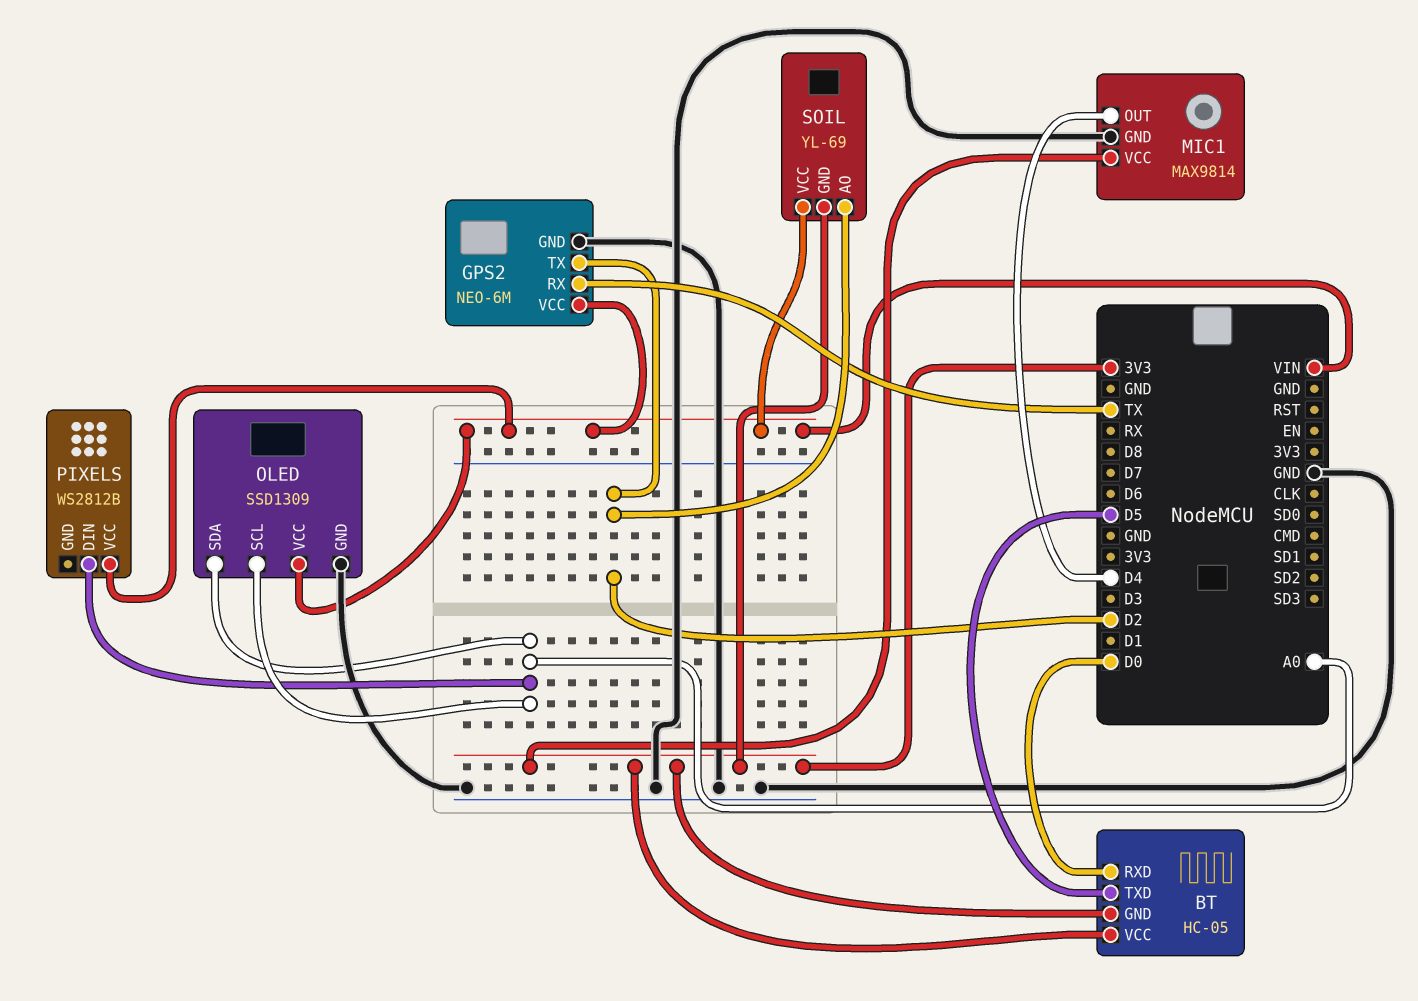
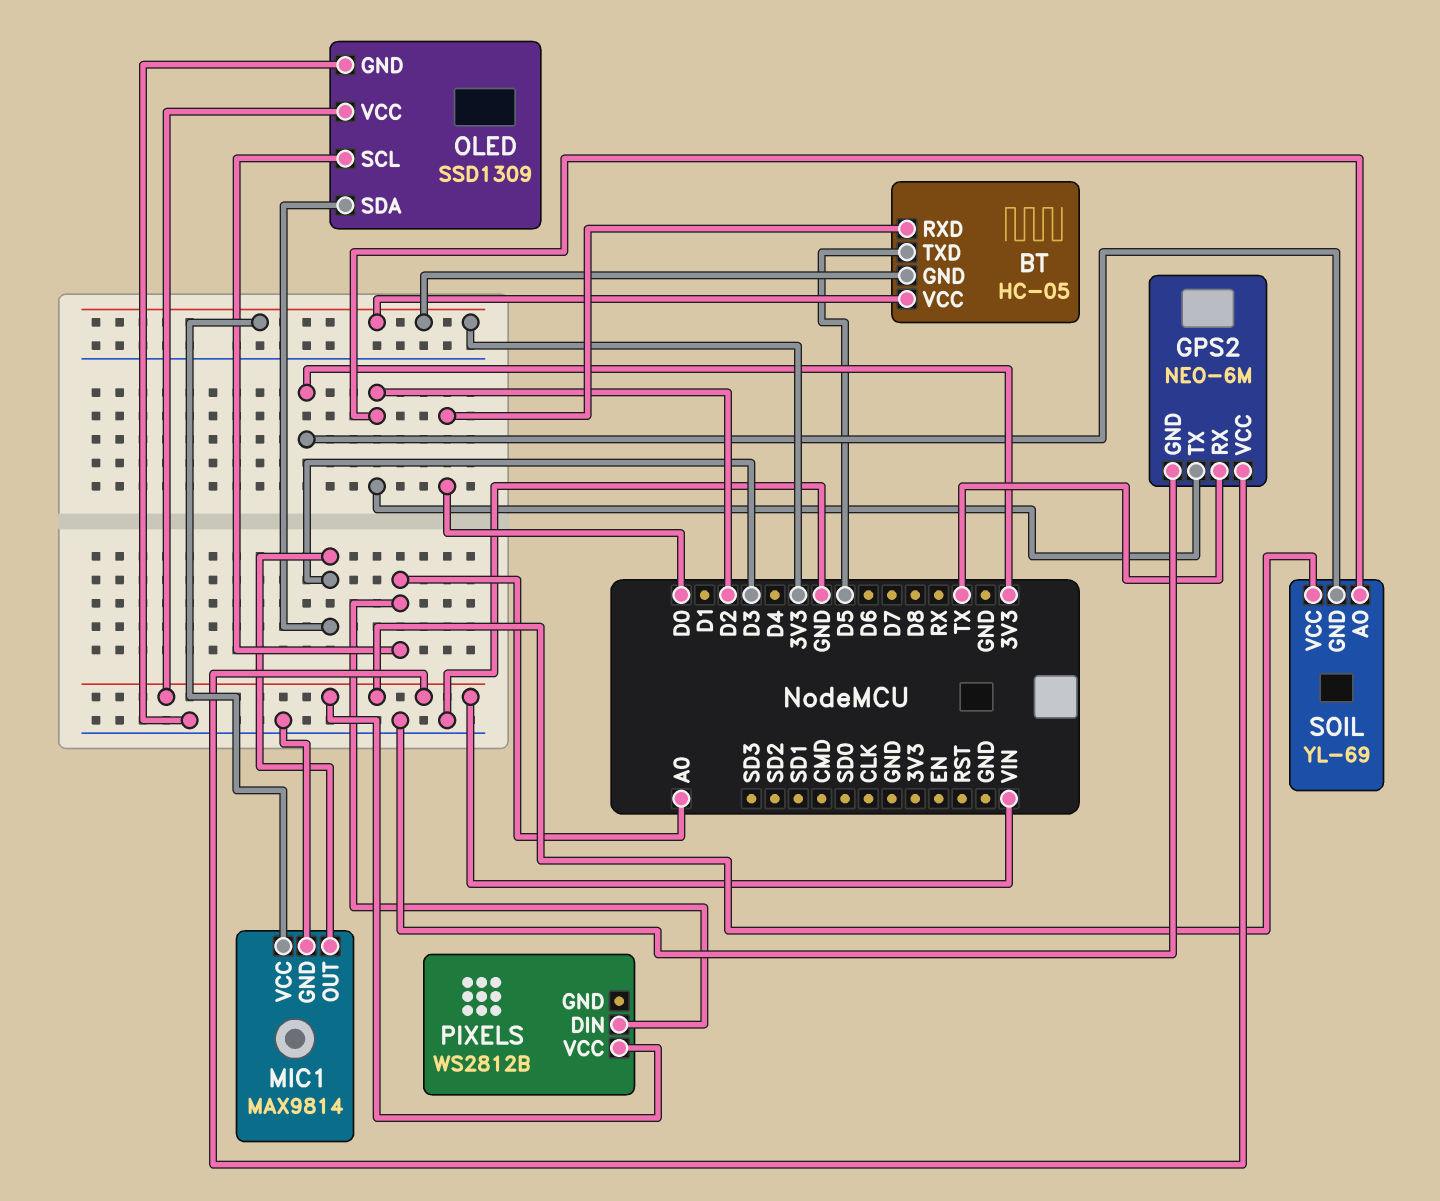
MIC1 pin OUT: D4 -> D3
OLED pin SDA: A0 -> D3

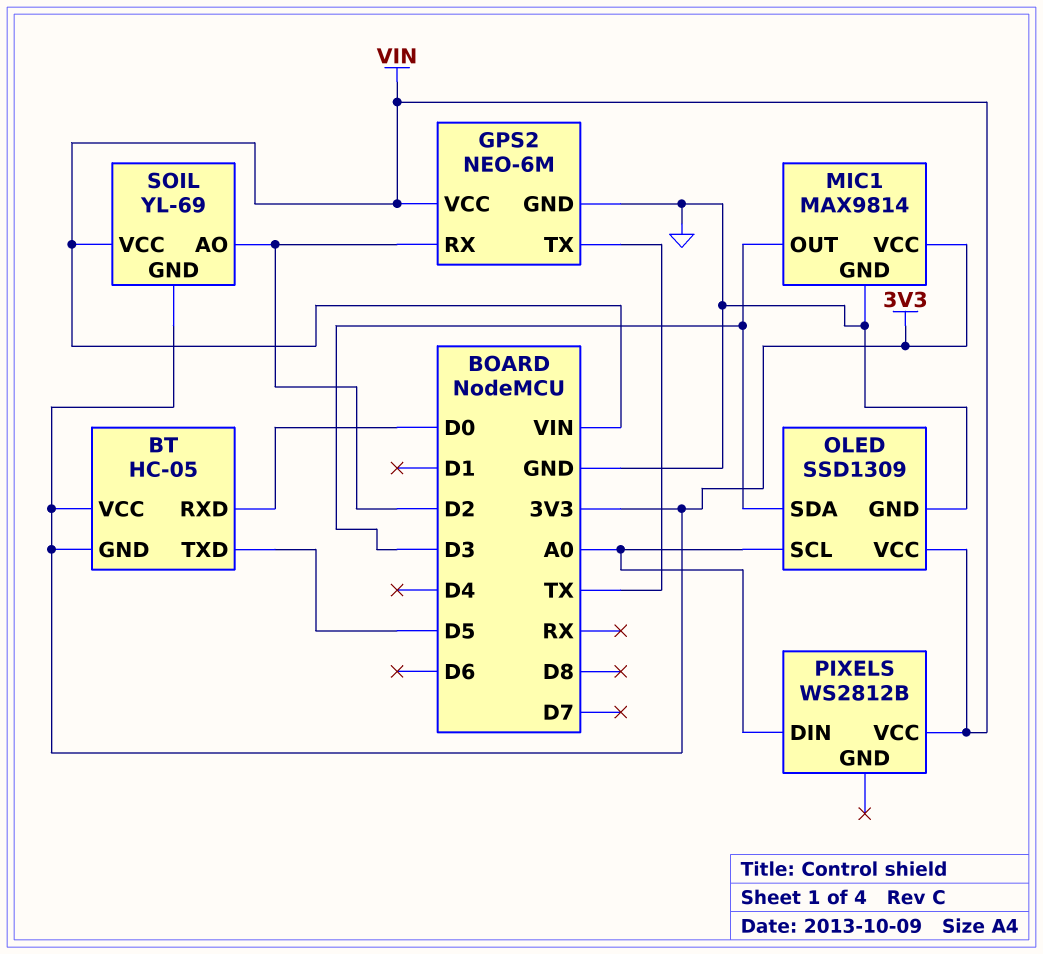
GPS2 pin RX: TX -> D2
GPS2 pin TX: D2 -> TX

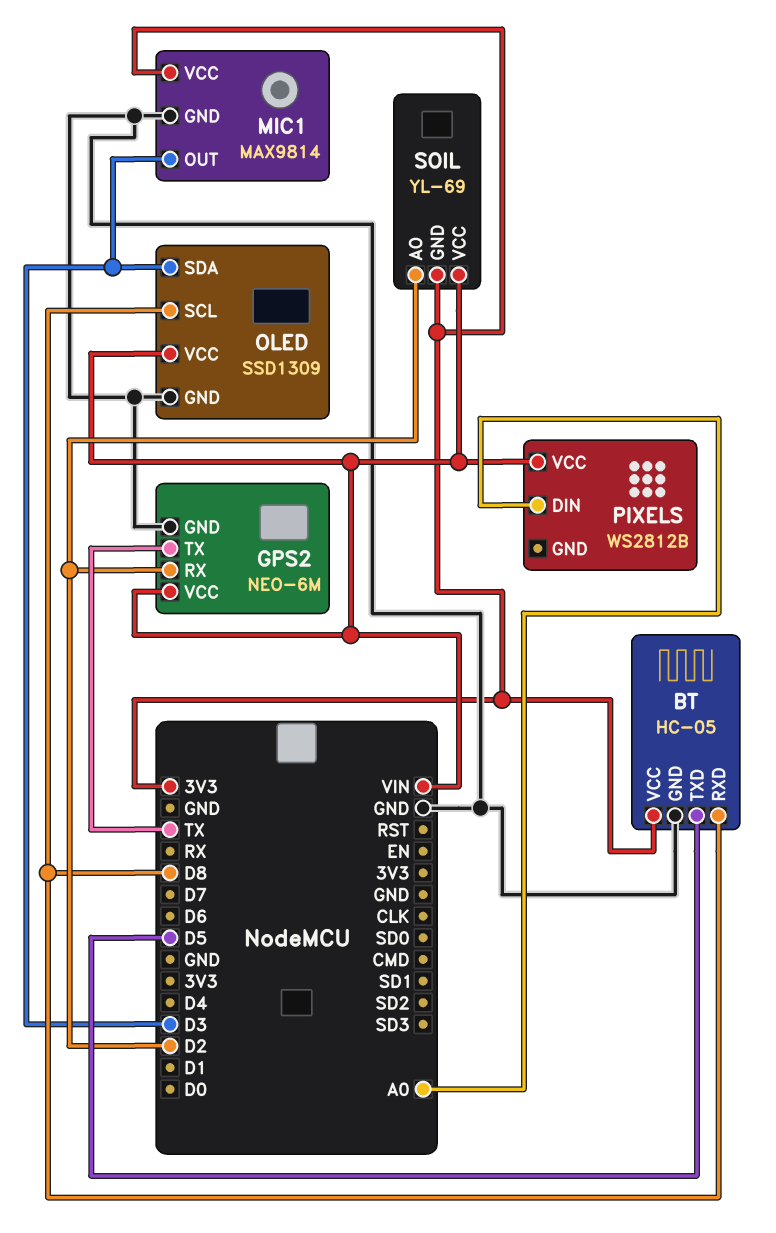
BT pin GND: 3V3 -> GND
BT pin RXD: D0 -> D8
OLED pin SCL: A0 -> D8

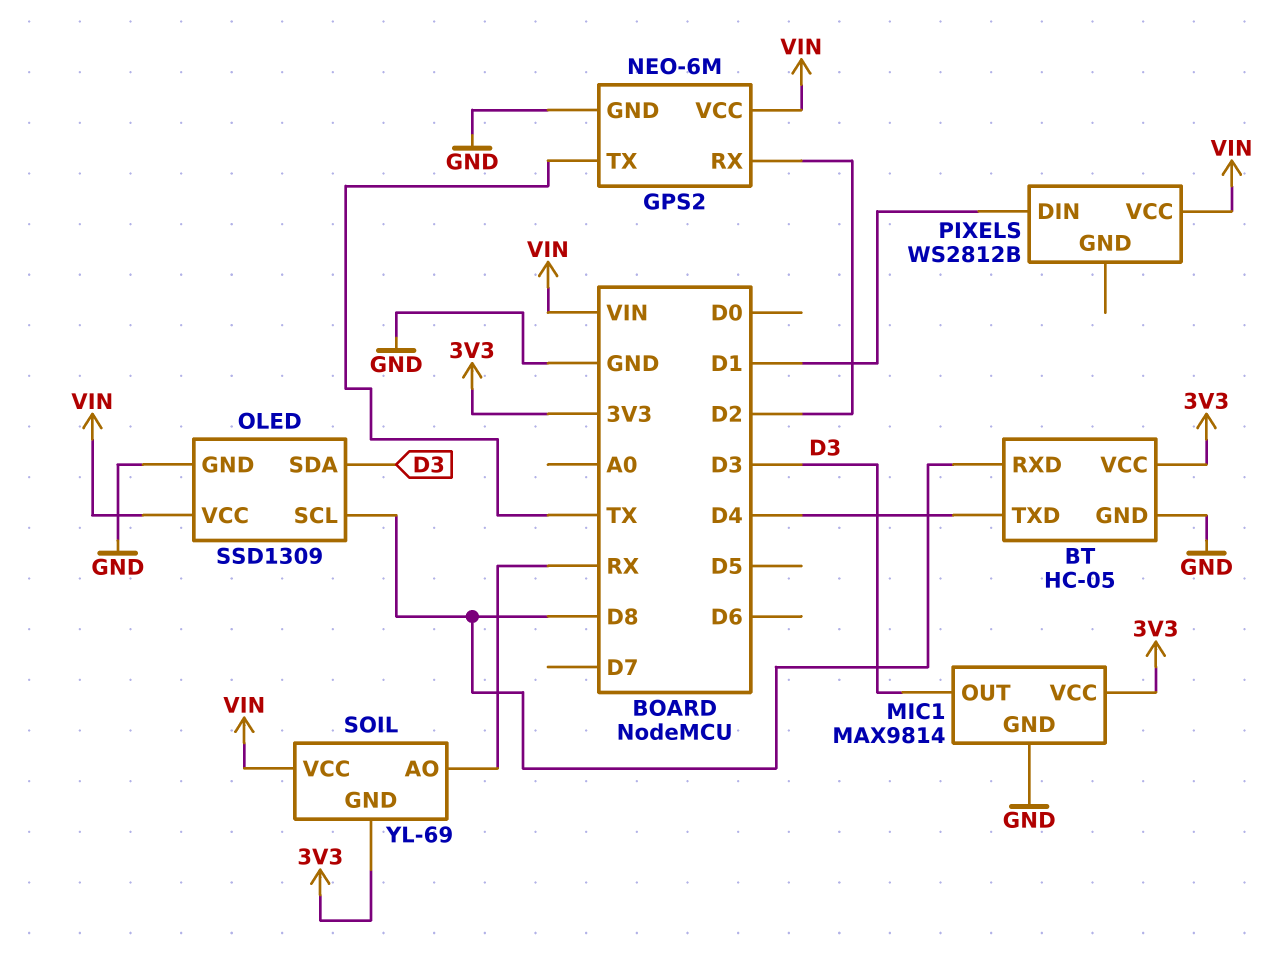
BT pin TXD: D5 -> D4
PIXELS pin DIN: A0 -> D1
SOIL pin AO: D2 -> RX

